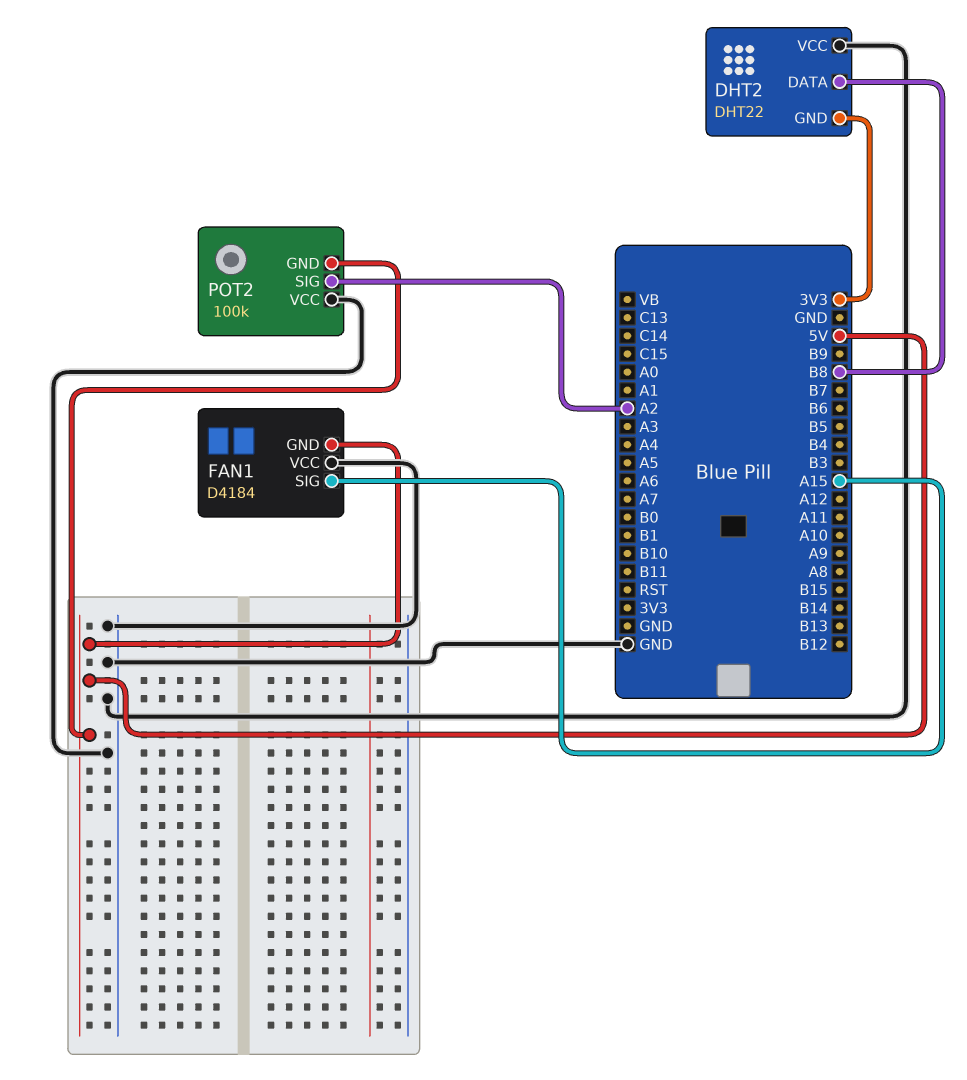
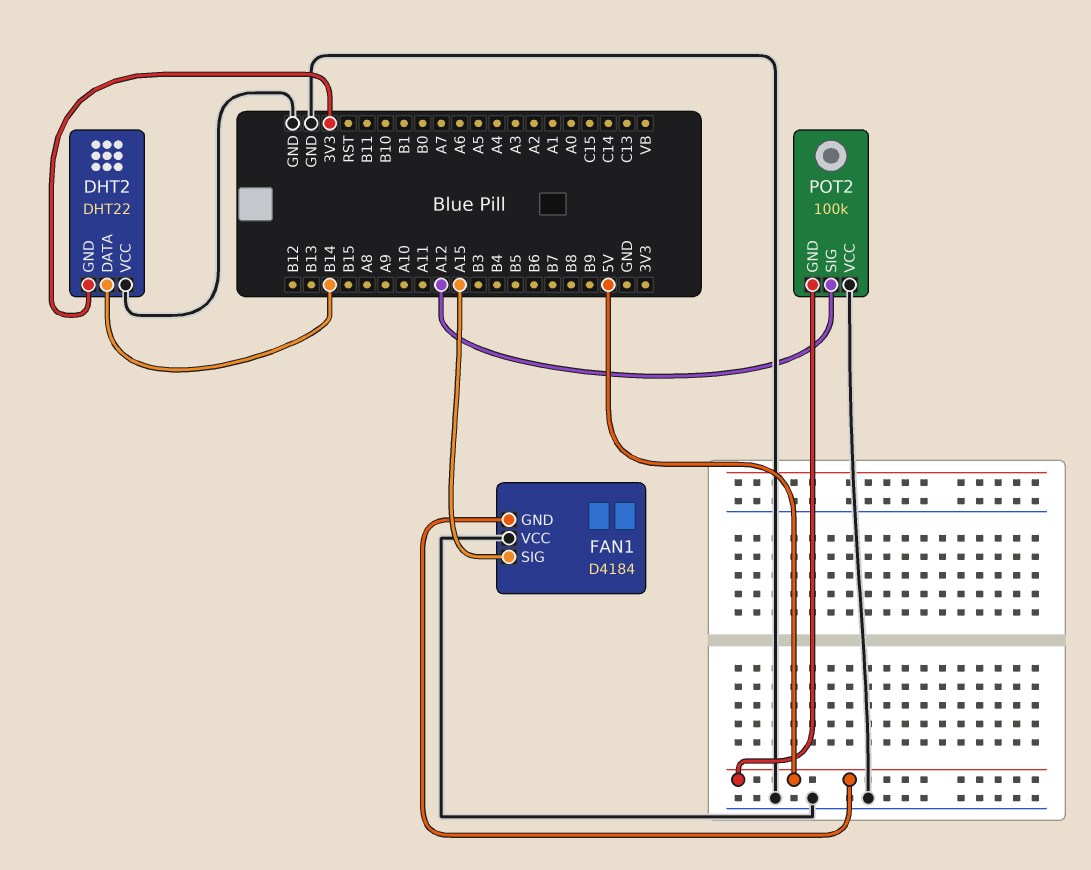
DHT2 pin DATA: B8 -> B14
POT2 pin SIG: A2 -> A12

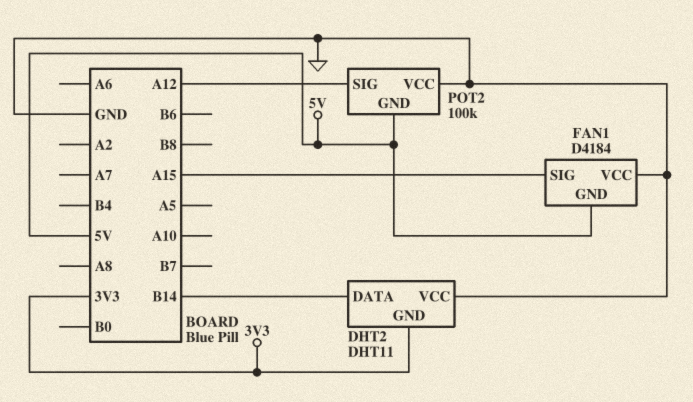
DHT2: DHT22 -> DHT11

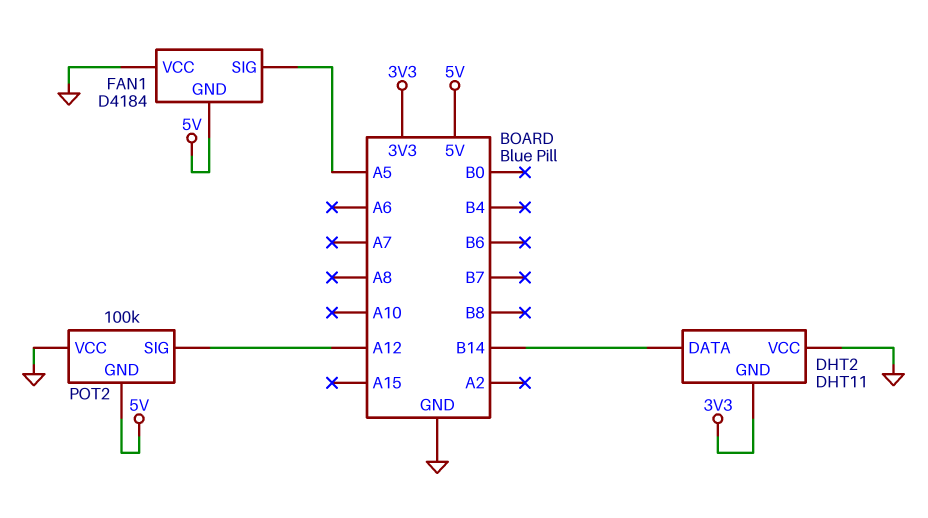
FAN1 pin SIG: A15 -> A5

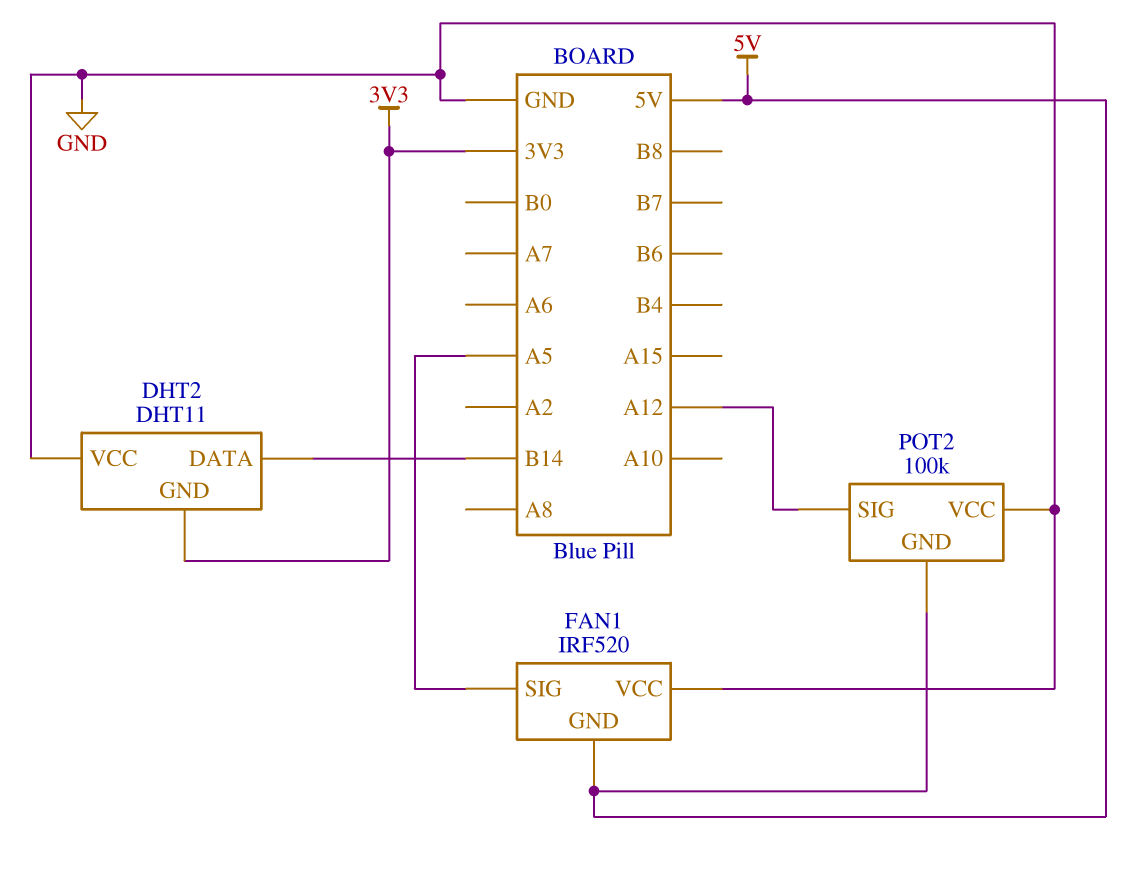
FAN1: D4184 -> IRF520

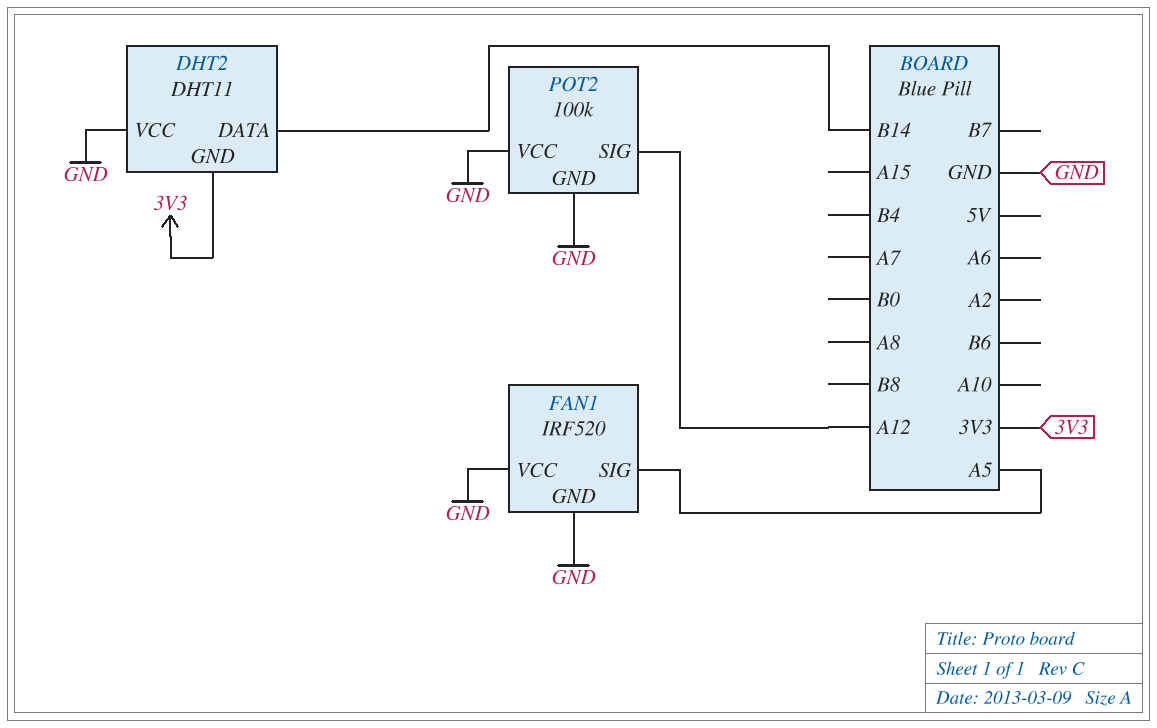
FAN1 pin GND: 5V -> GND
POT2 pin GND: 5V -> GND

